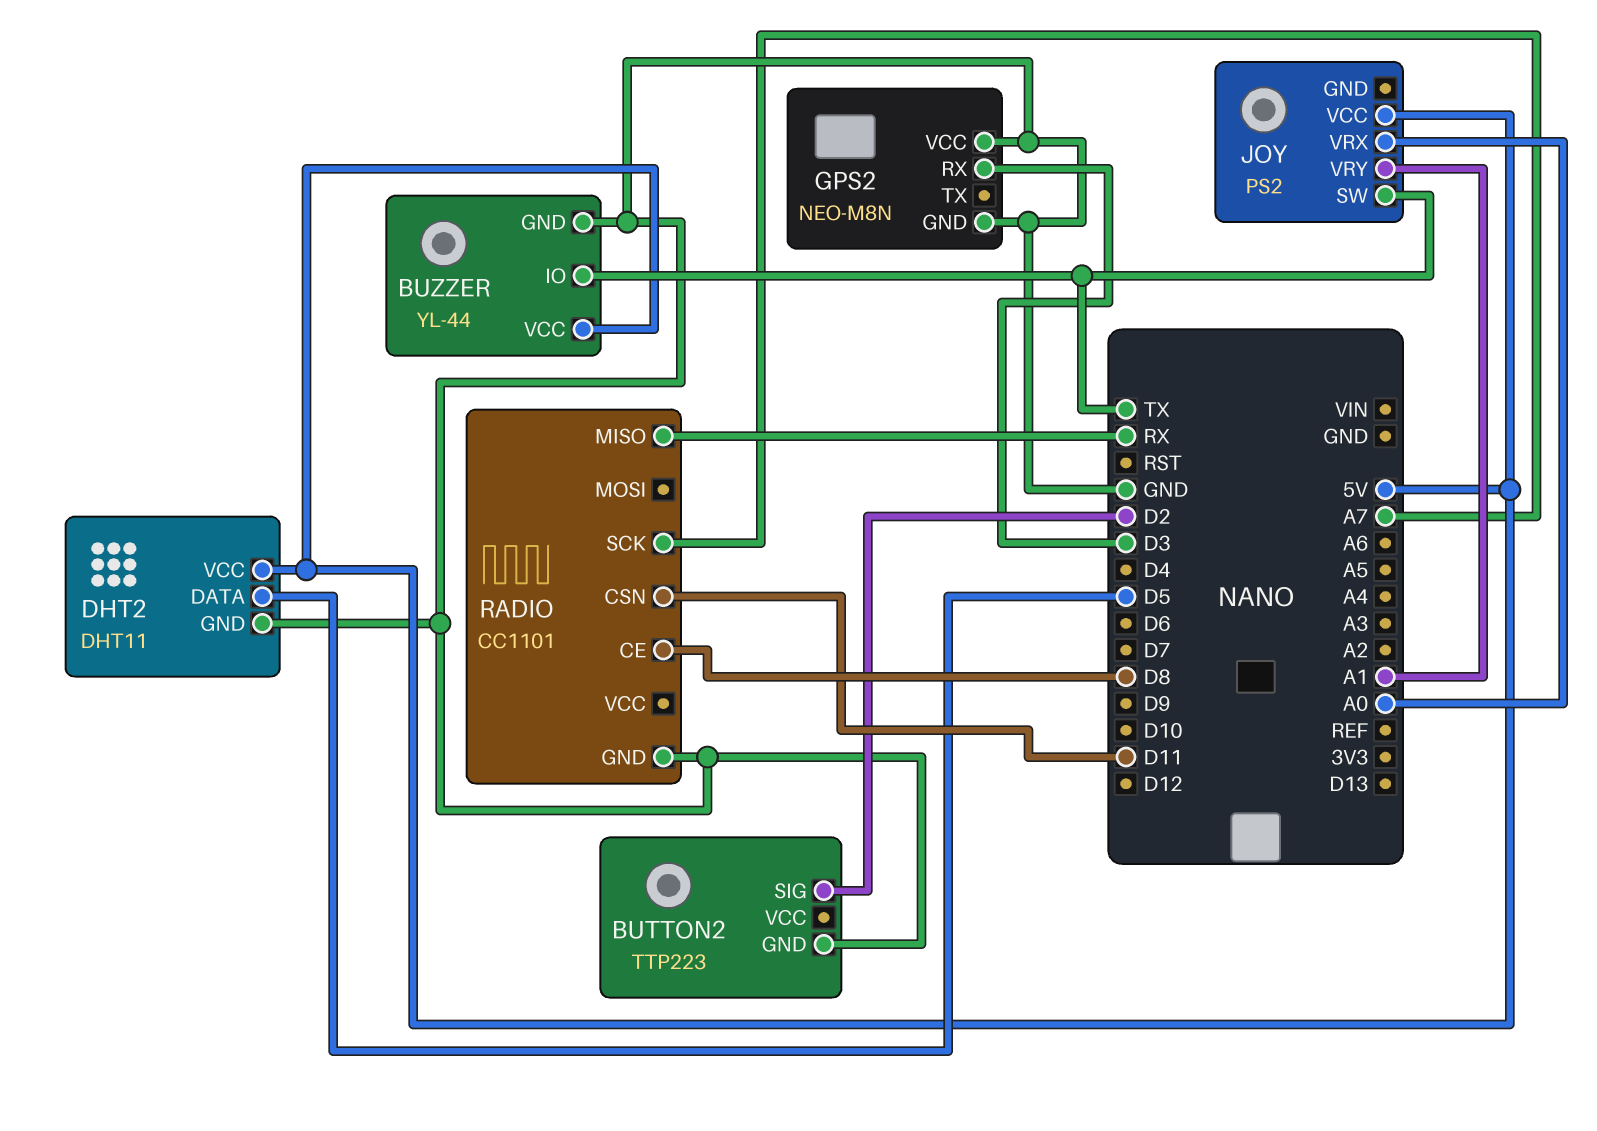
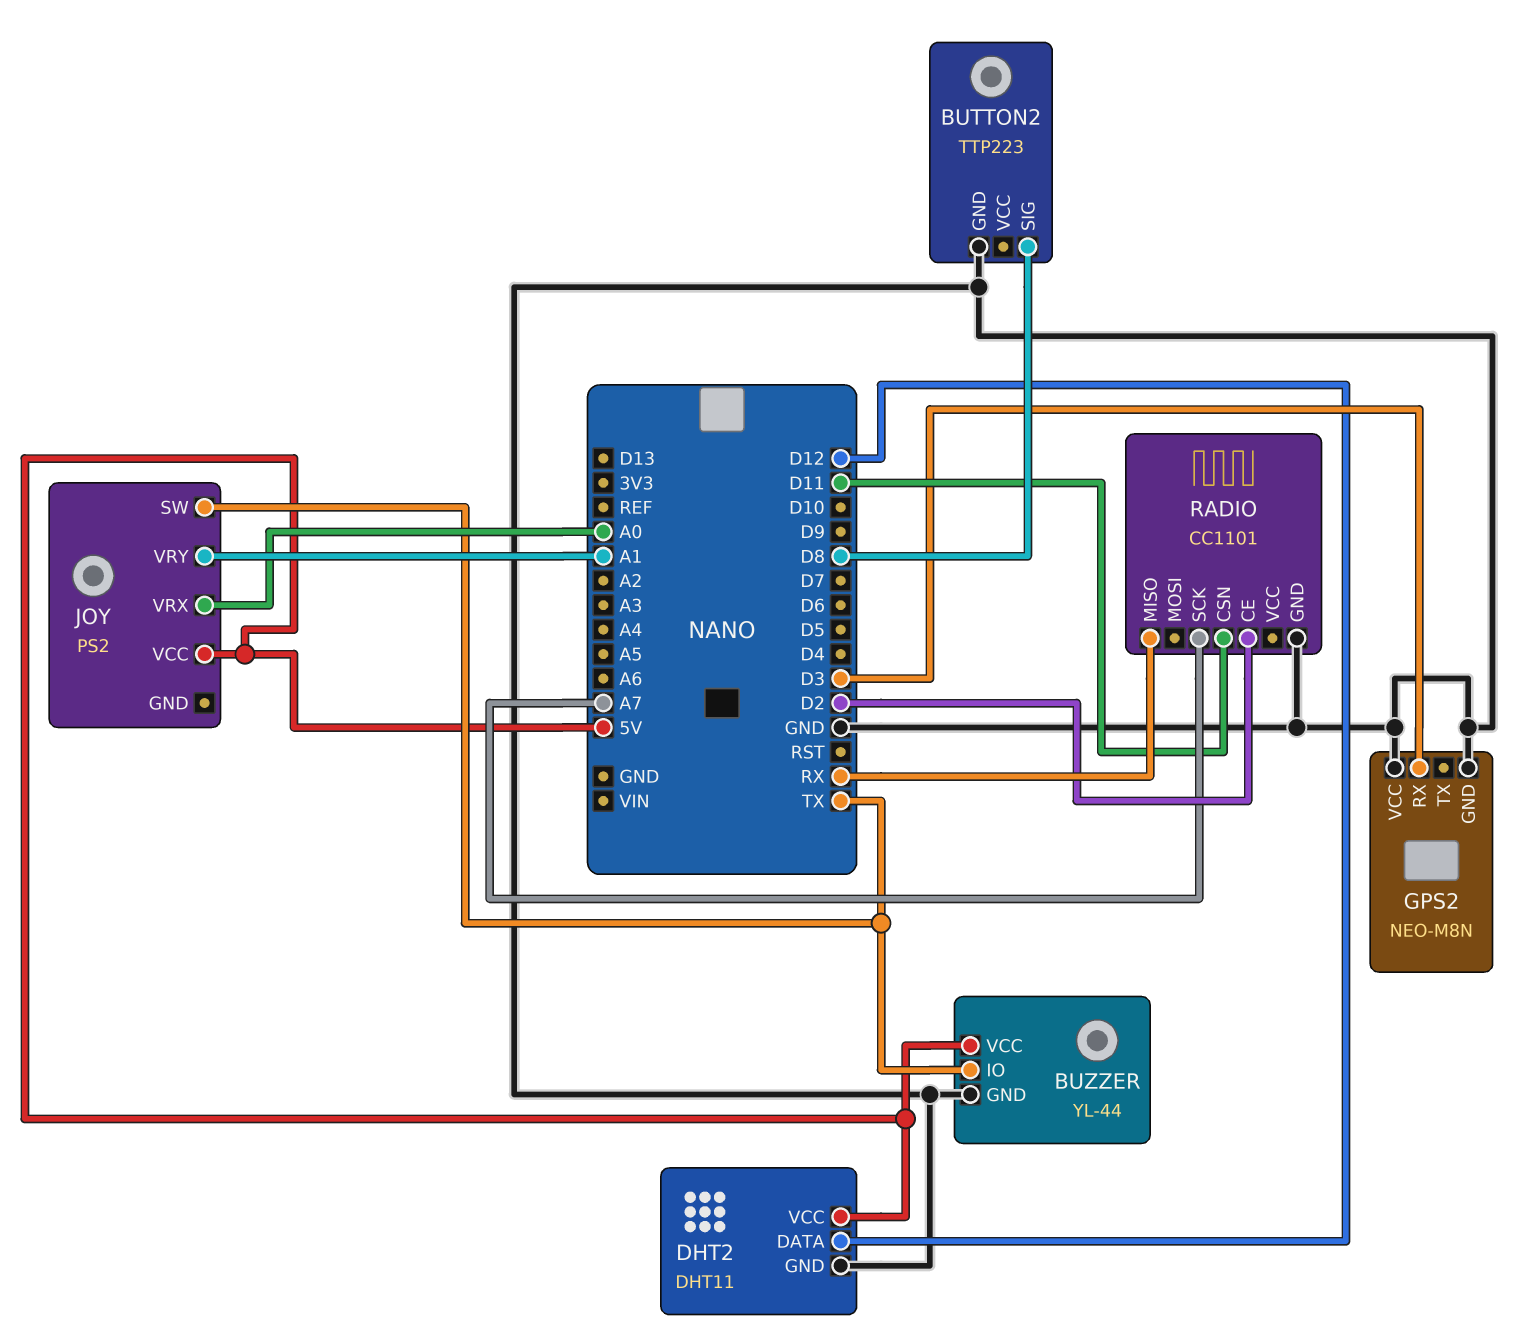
BUTTON2 pin SIG: D2 -> D8
DHT2 pin DATA: D5 -> D12
RADIO pin CE: D8 -> D2

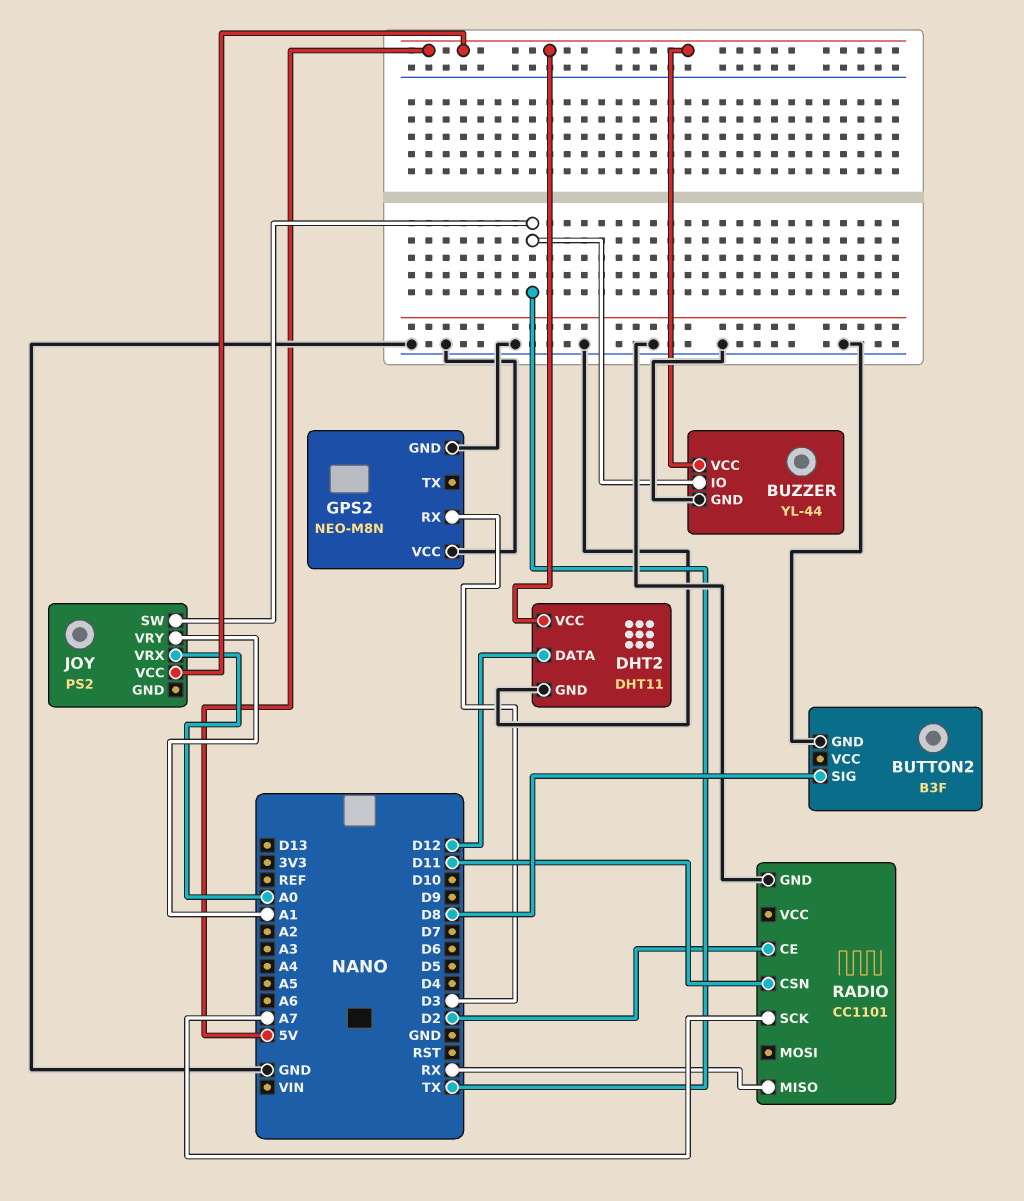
BUTTON2: TTP223 -> B3F

